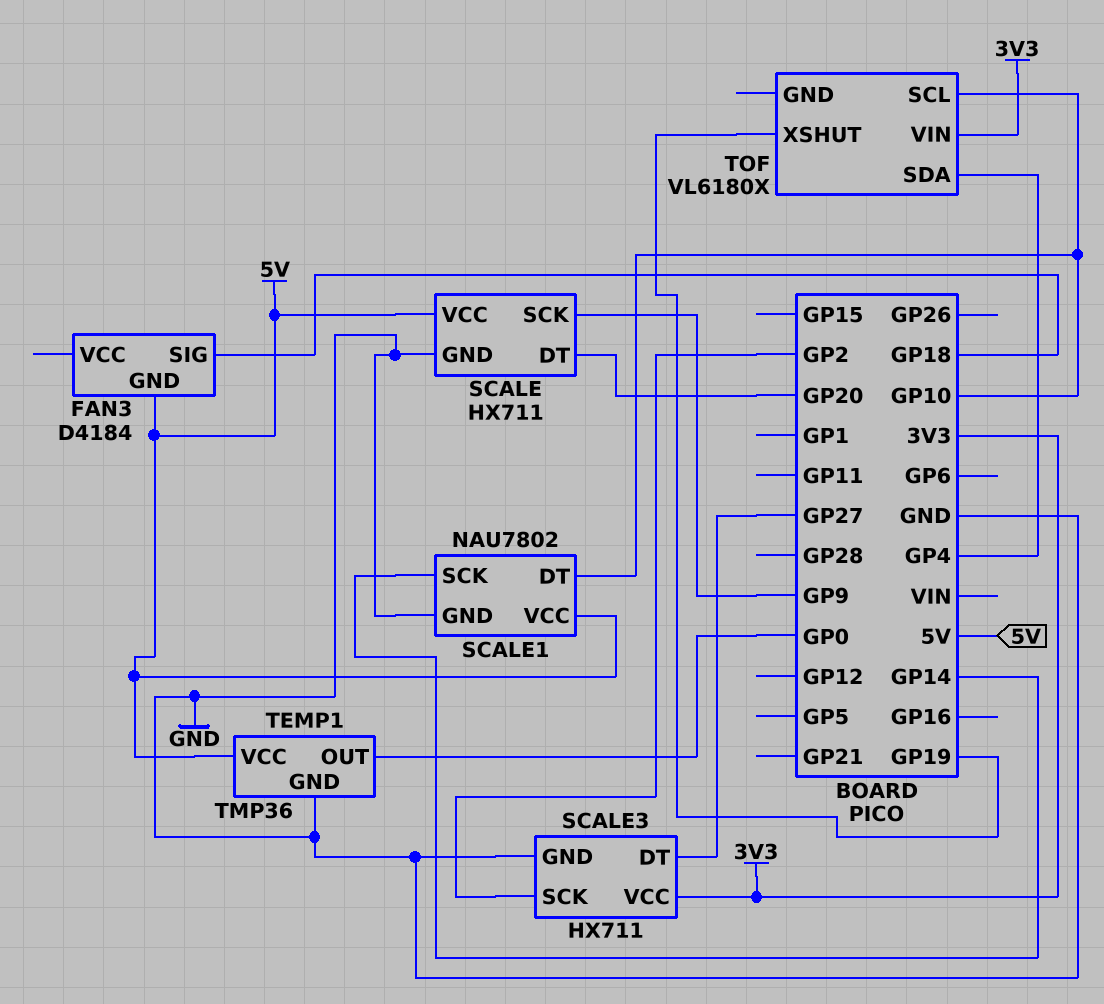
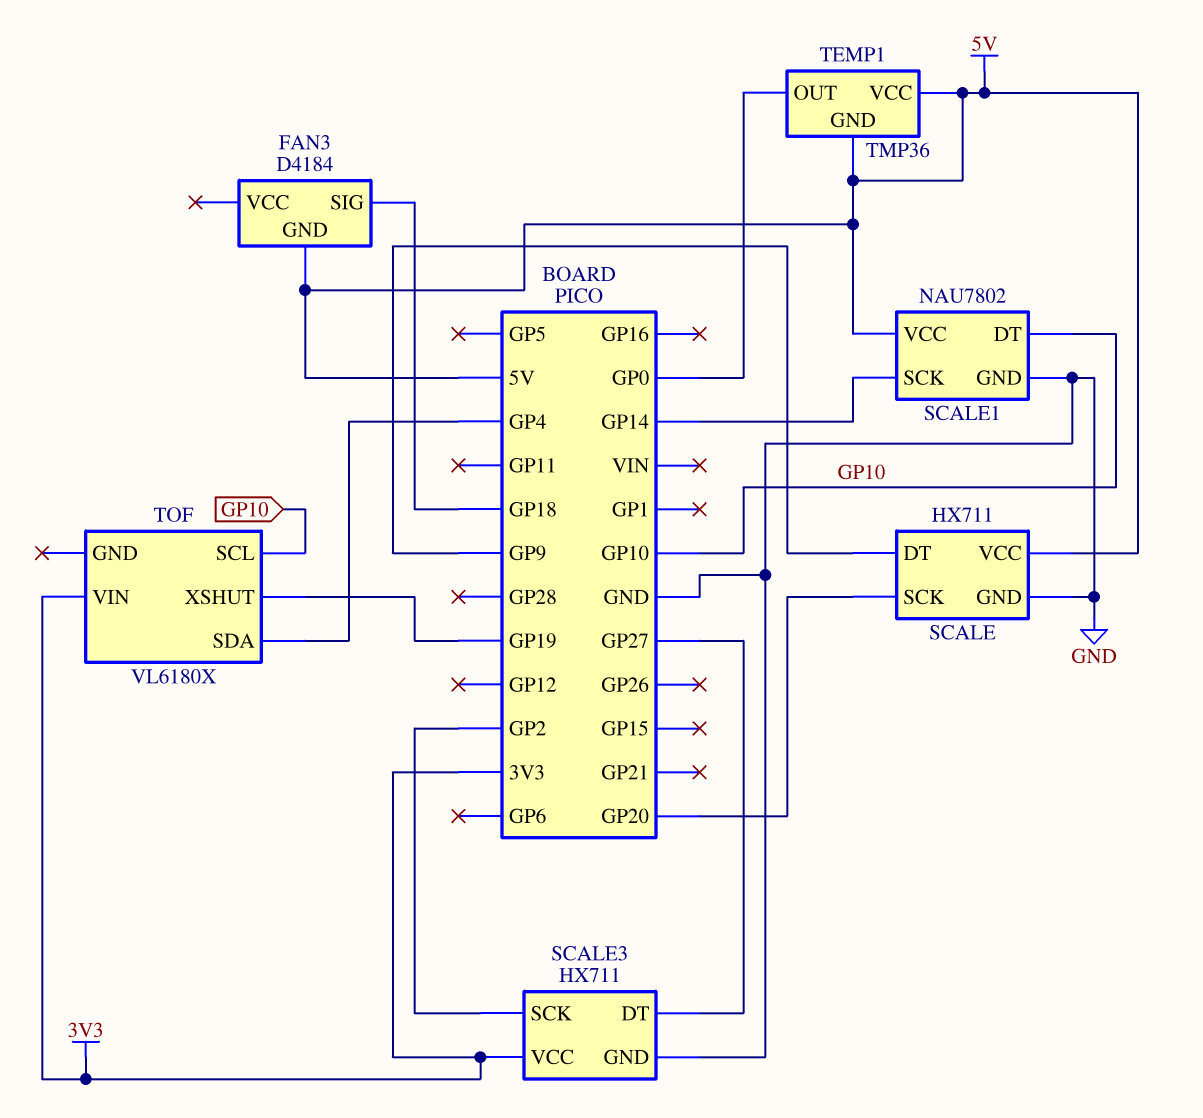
SCALE pin DT: GP20 -> GP9
SCALE pin SCK: GP9 -> GP20
TEMP1 pin GND: GND -> 5V

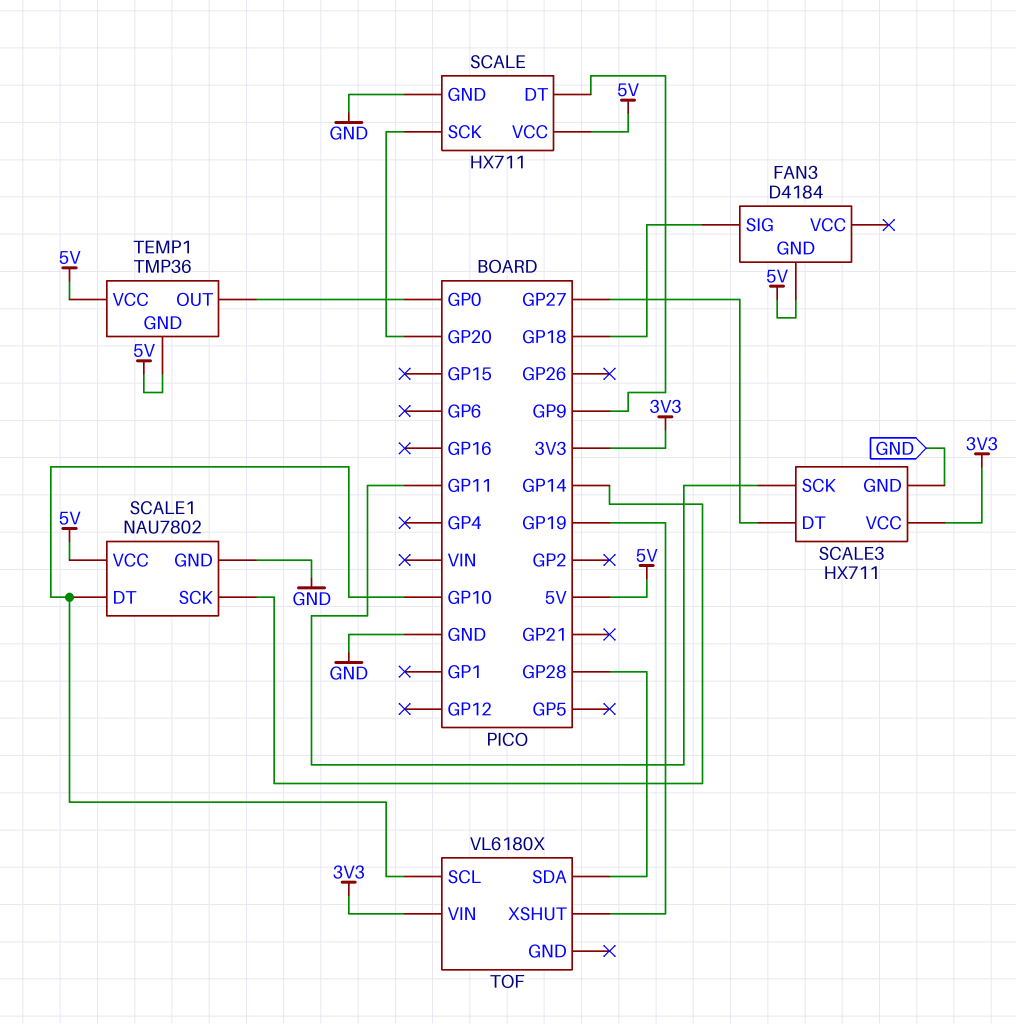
SCALE3 pin SCK: GP2 -> GP11
TOF pin SDA: GP4 -> GP28

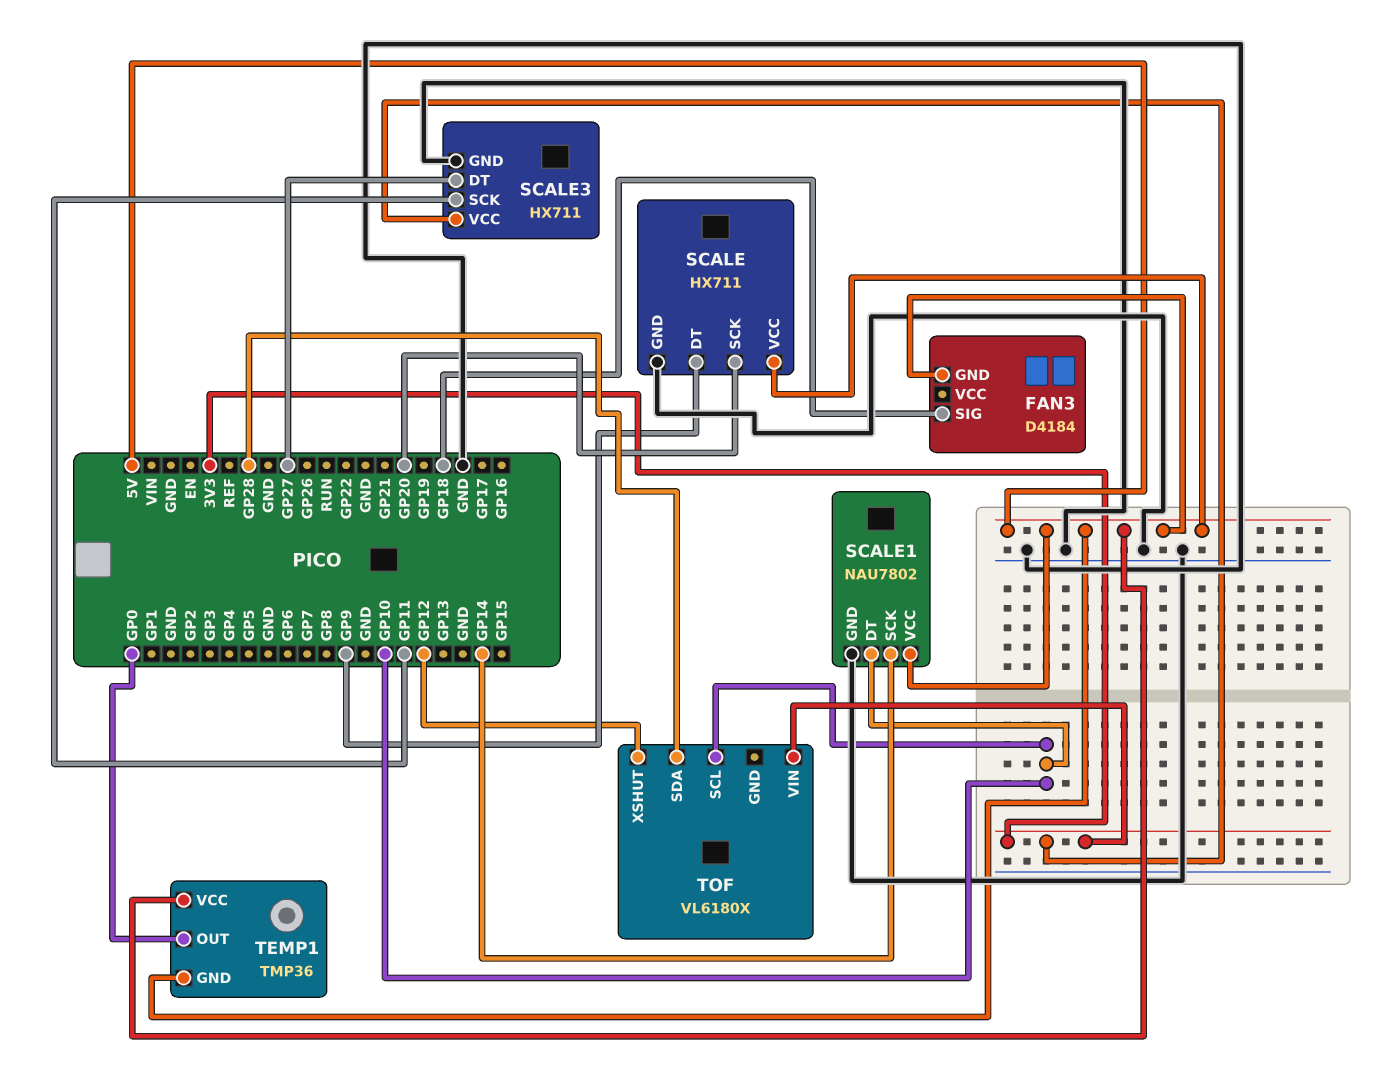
TOF pin XSHUT: GP19 -> GP12

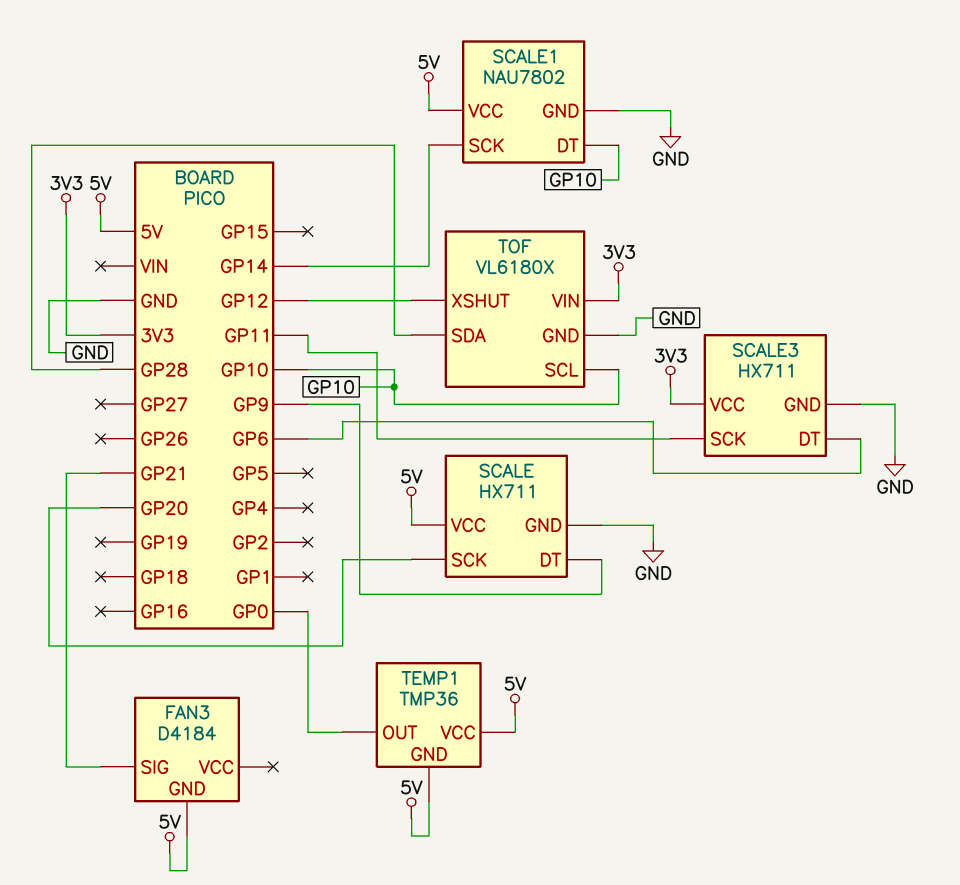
FAN3 pin SIG: GP18 -> GP21
SCALE3 pin DT: GP27 -> GP6
TOF pin GND: none -> GND

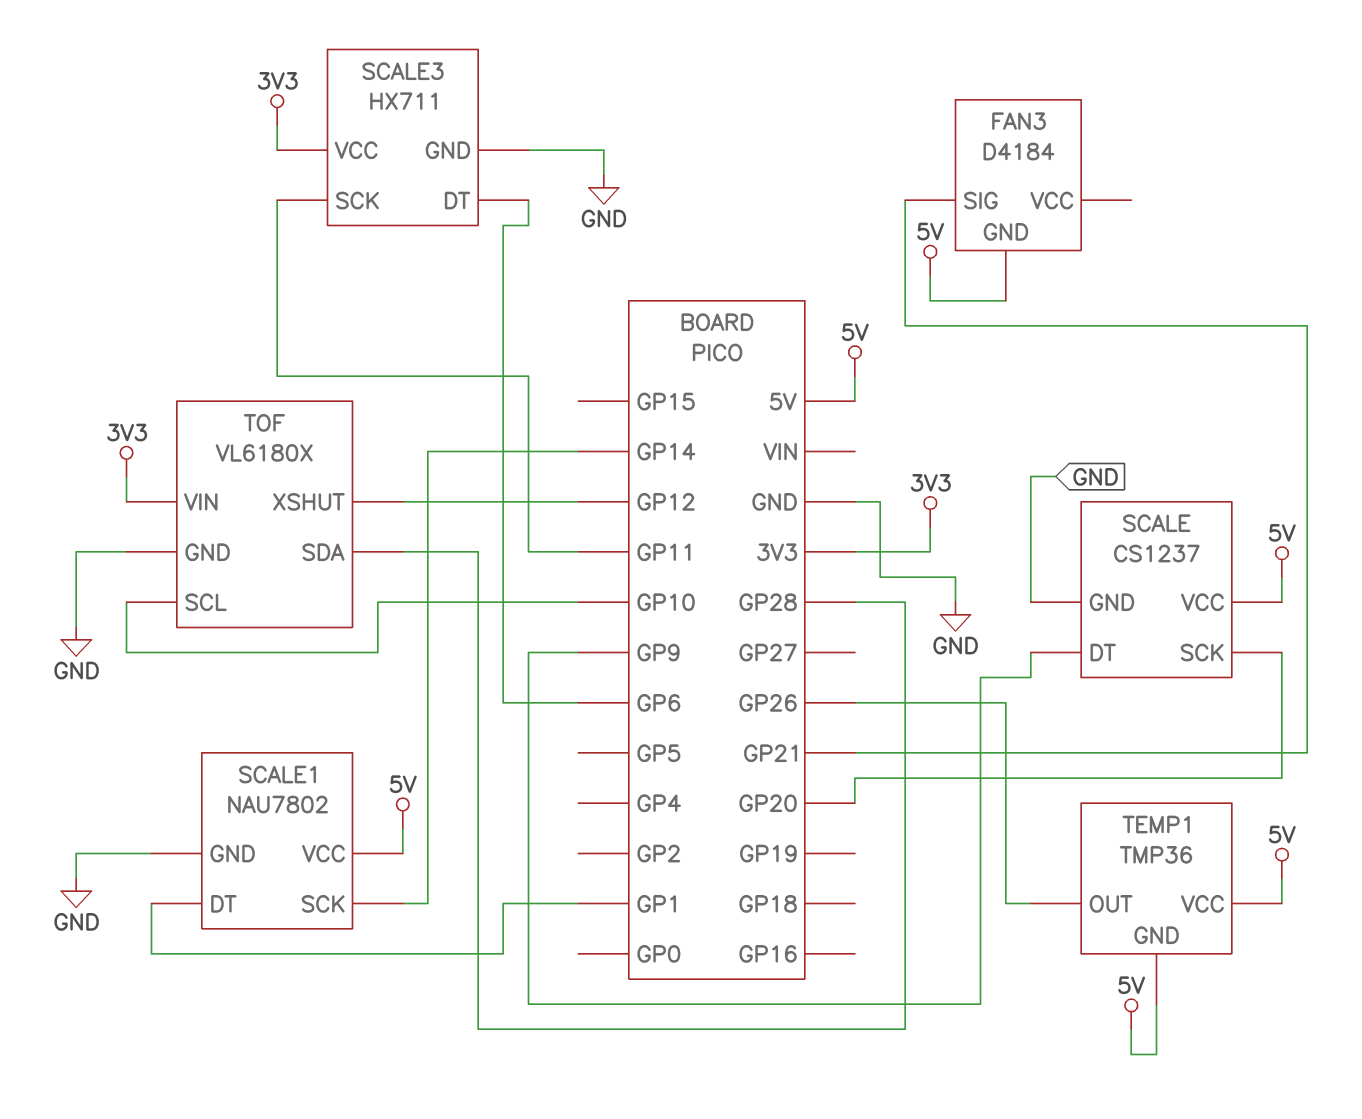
SCALE: HX711 -> CS1237
SCALE1 pin DT: GP10 -> GP1
TEMP1 pin OUT: GP0 -> GP26

